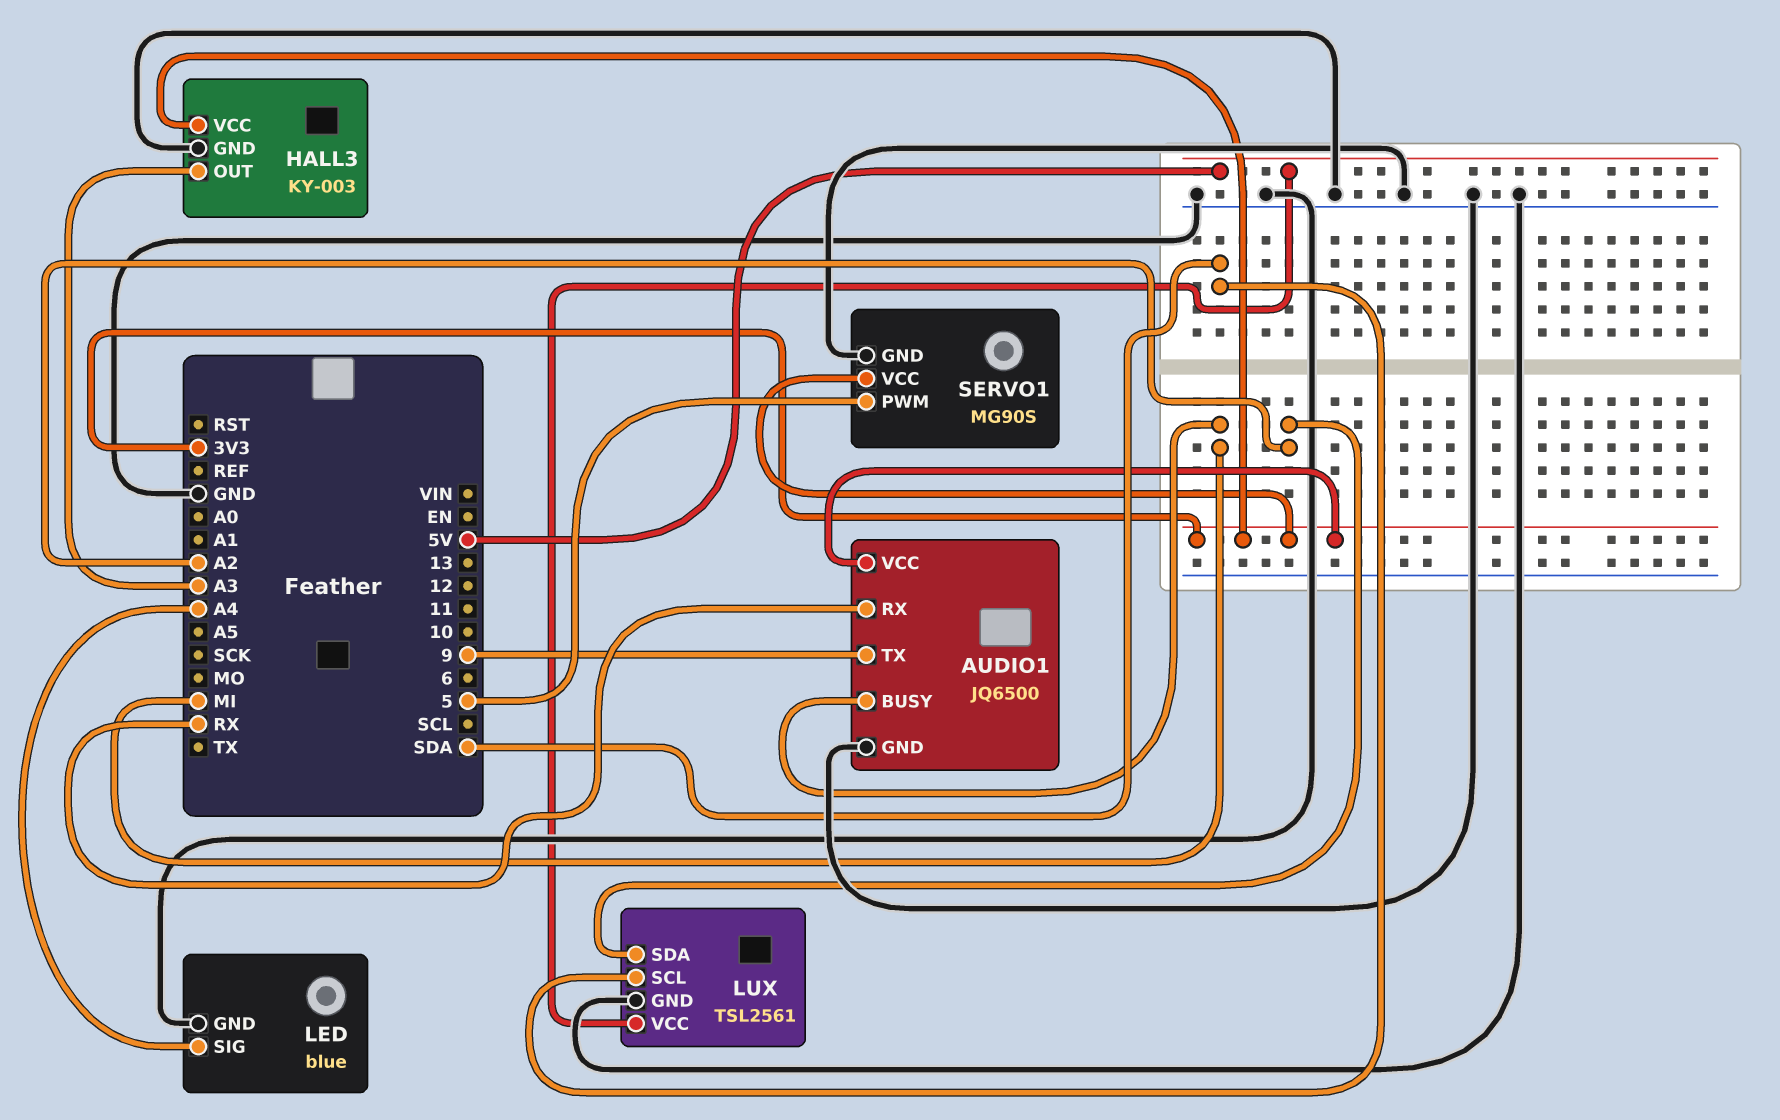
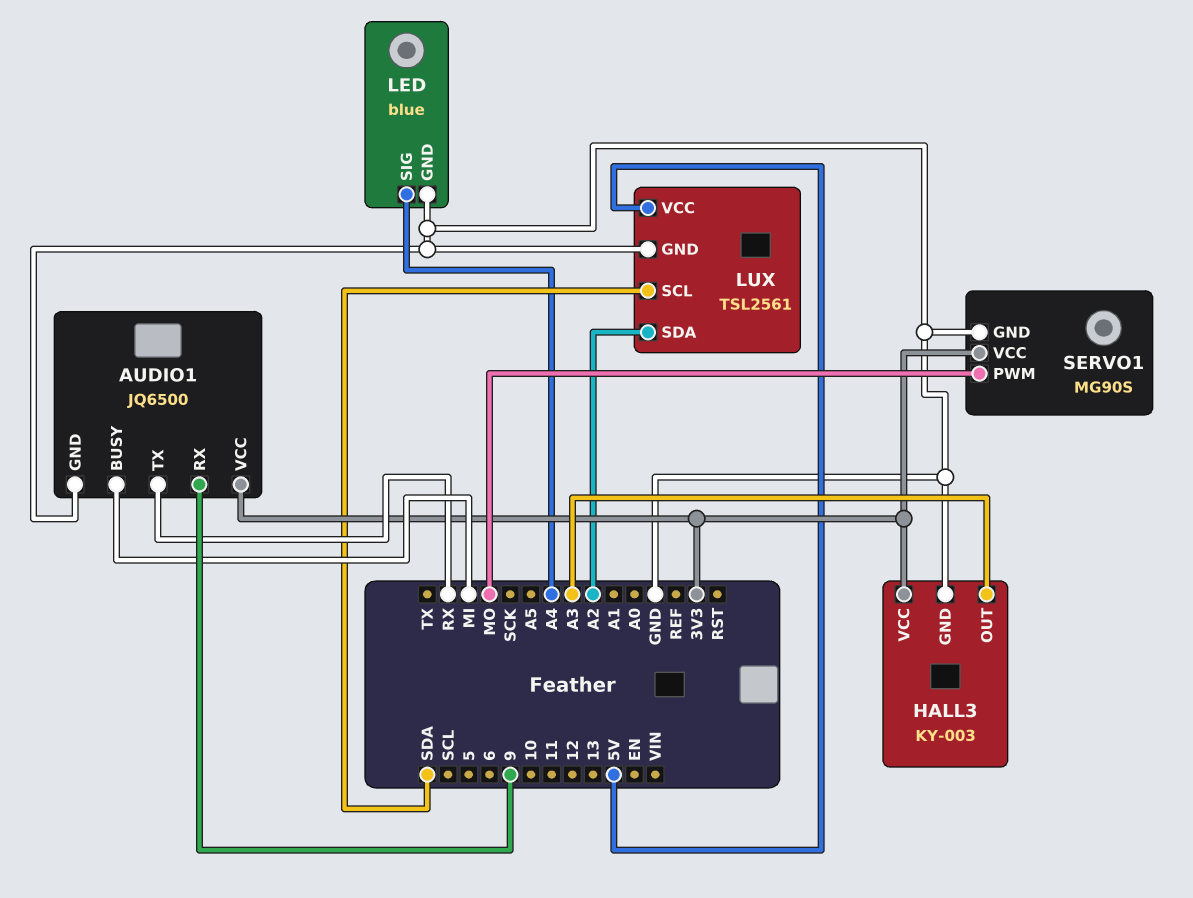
AUDIO1 pin RX: RX -> 9
AUDIO1 pin TX: 9 -> RX
SERVO1 pin PWM: 5 -> MO

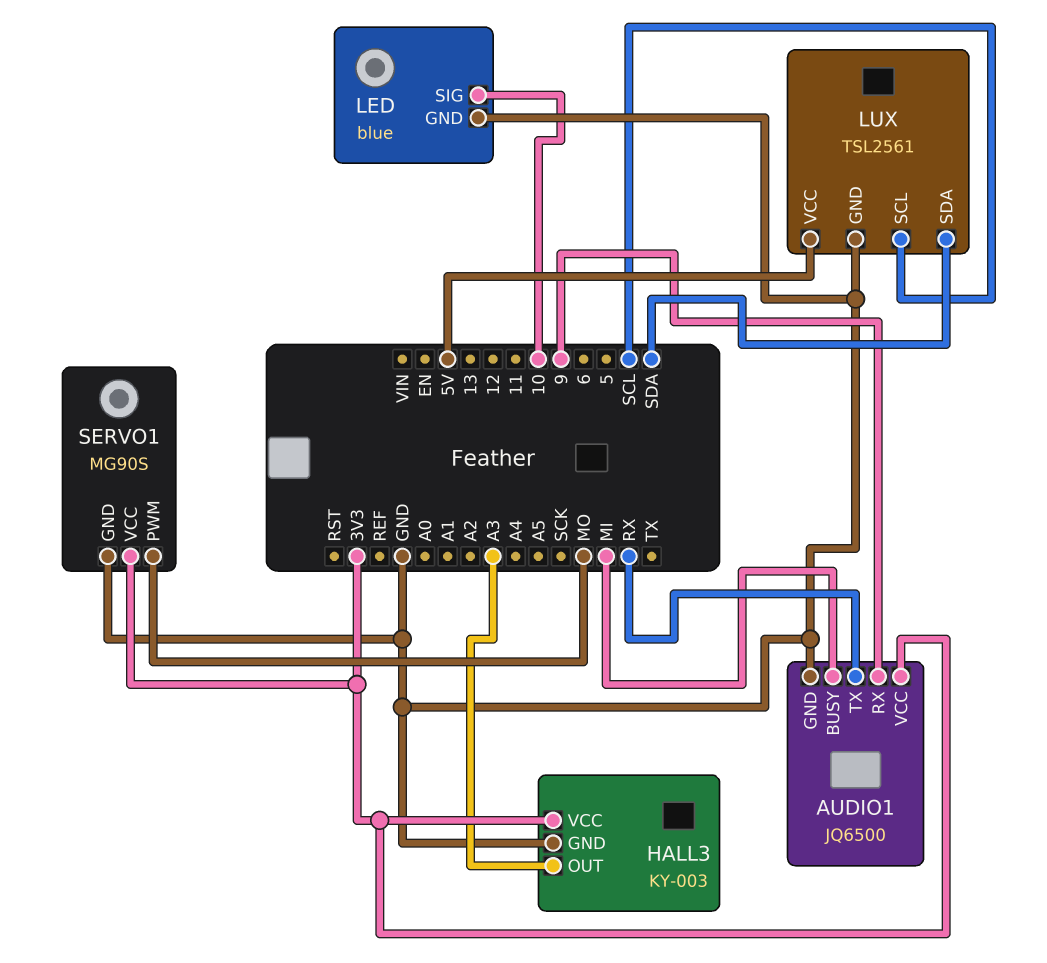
LED pin SIG: A4 -> 10
LUX pin SCL: SDA -> SCL
LUX pin SDA: A2 -> SDA

